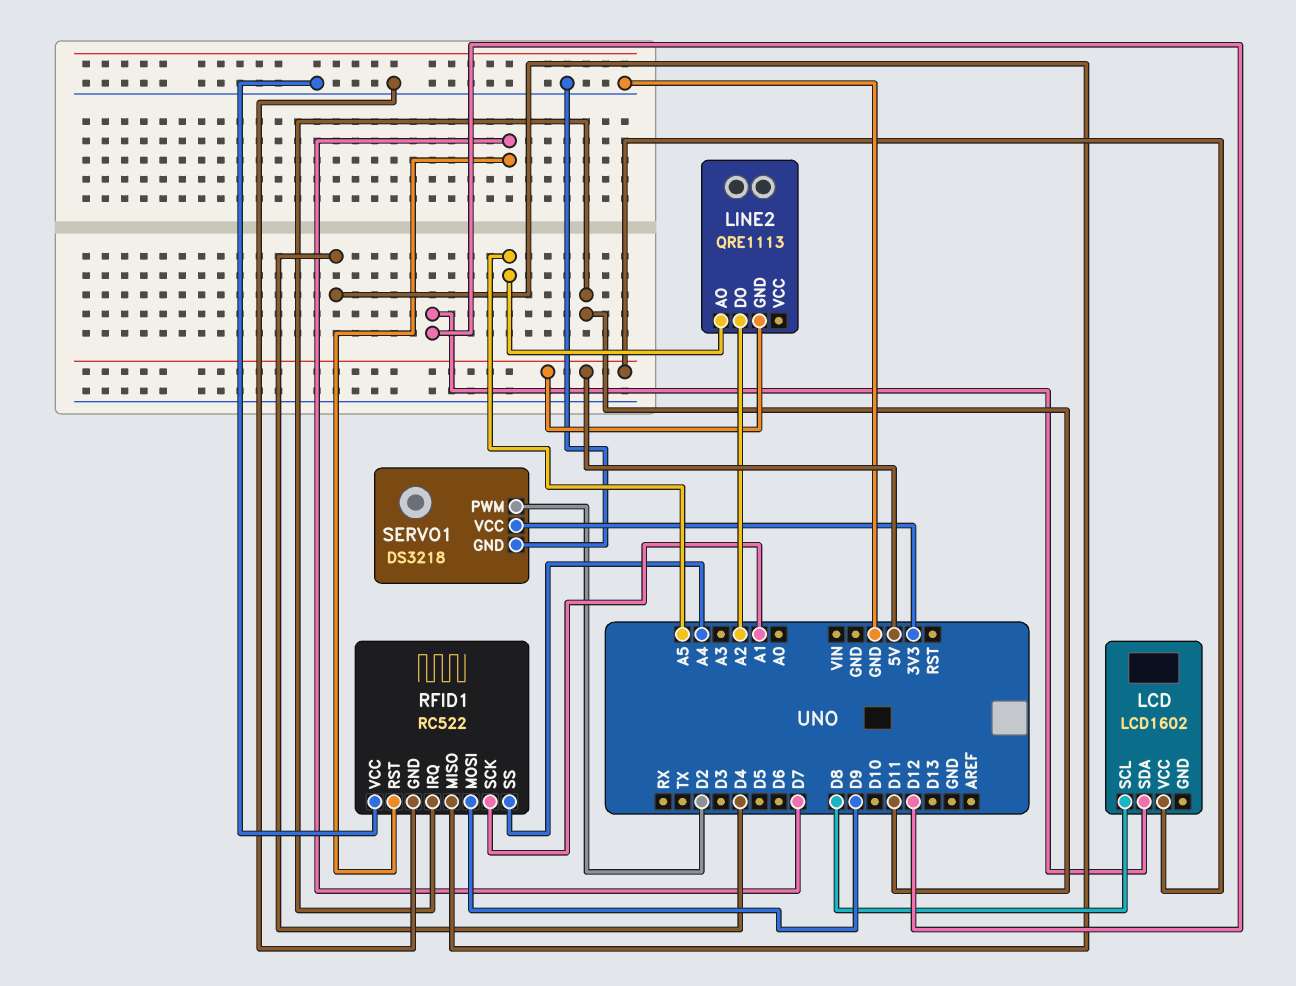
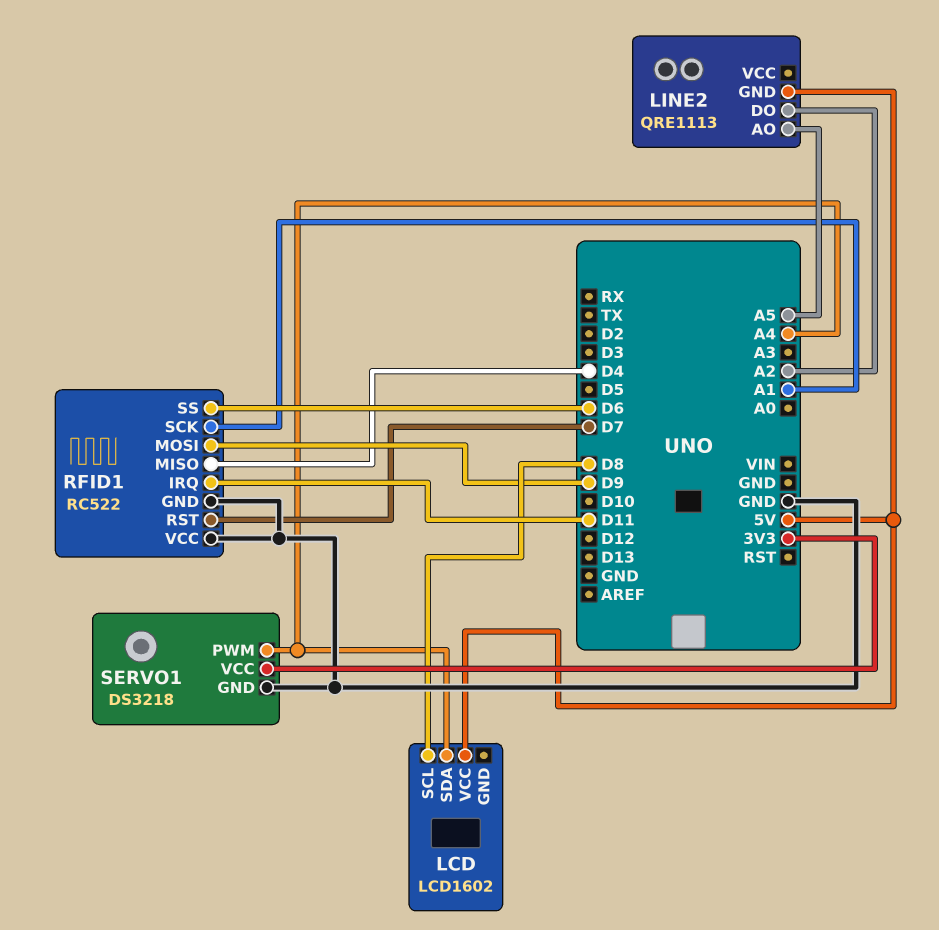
LCD pin SDA: D12 -> A4
RFID1 pin SS: A4 -> D6
SERVO1 pin PWM: D2 -> A4

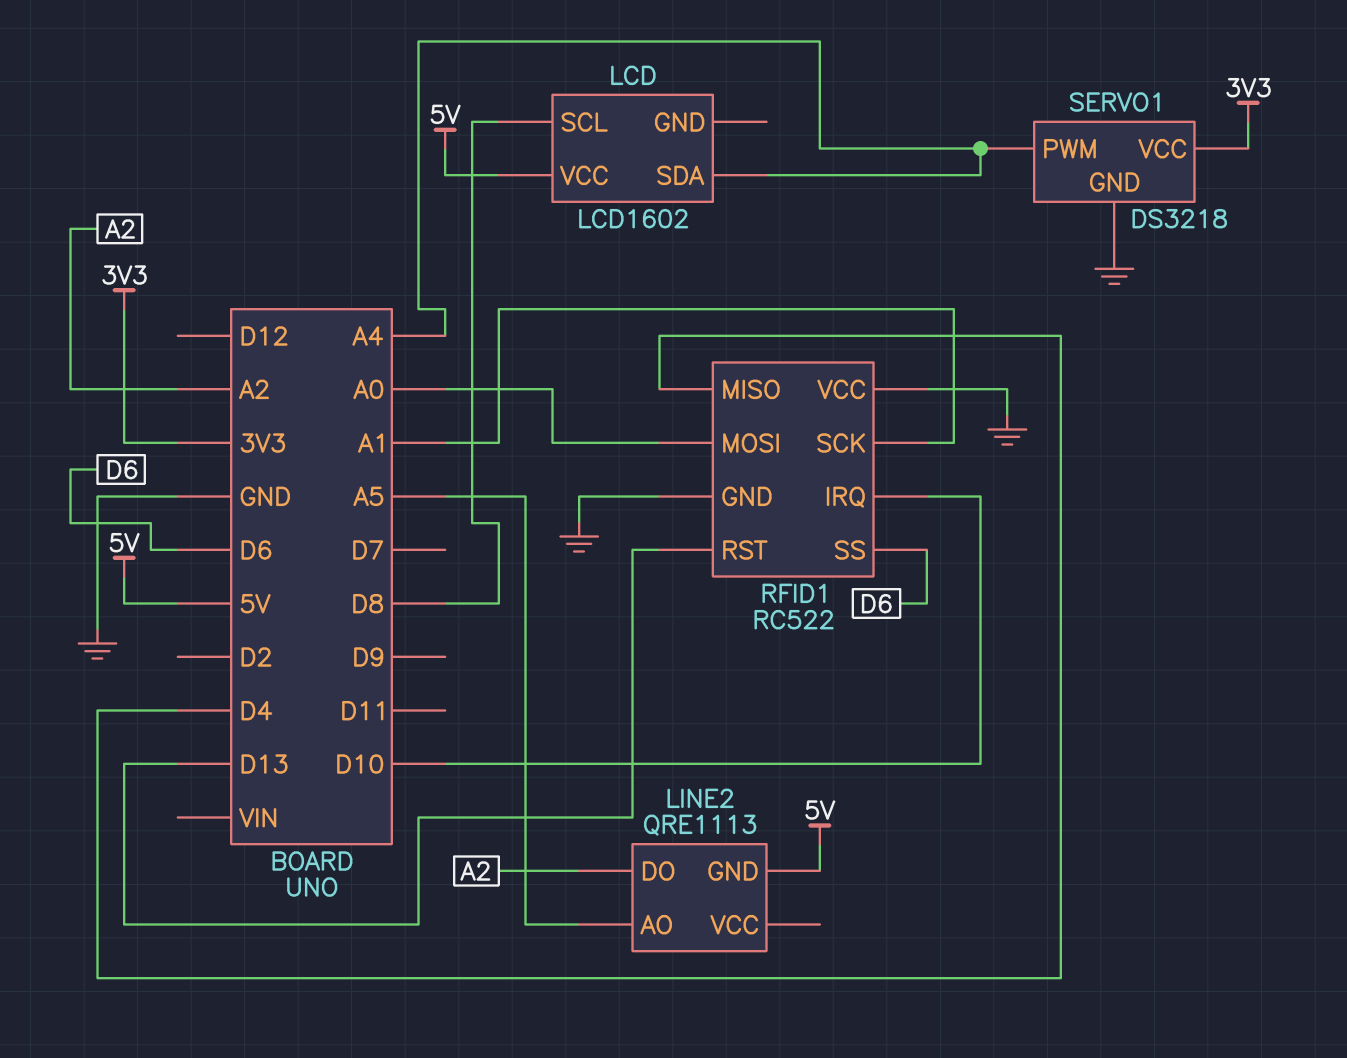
RFID1 pin IRQ: D11 -> D10
RFID1 pin MOSI: D9 -> A0
RFID1 pin RST: D7 -> D13

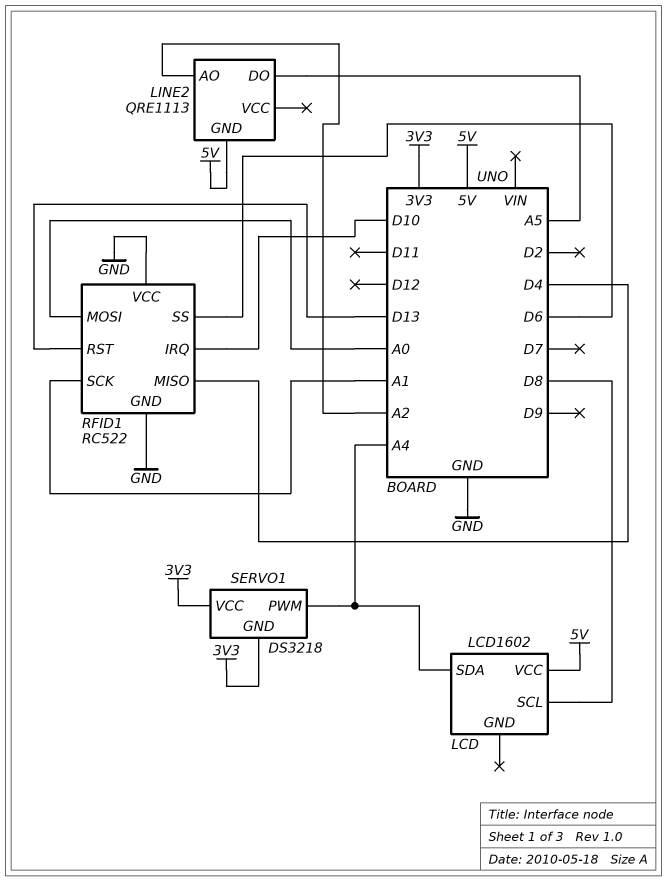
LINE2 pin AO: A5 -> A2
LINE2 pin DO: A2 -> A5
SERVO1 pin GND: GND -> 3V3

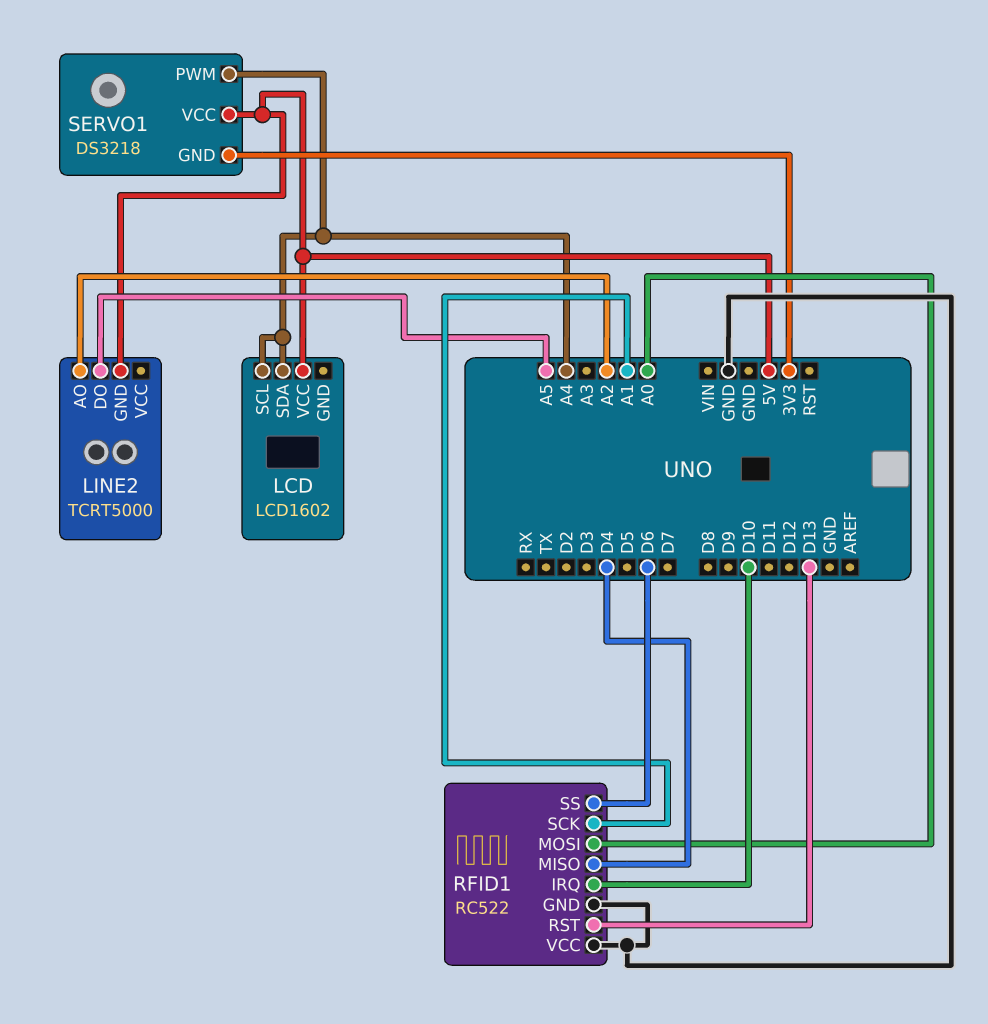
LCD pin SCL: D8 -> A4
LINE2: QRE1113 -> TCRT5000
SERVO1 pin VCC: 3V3 -> 5V

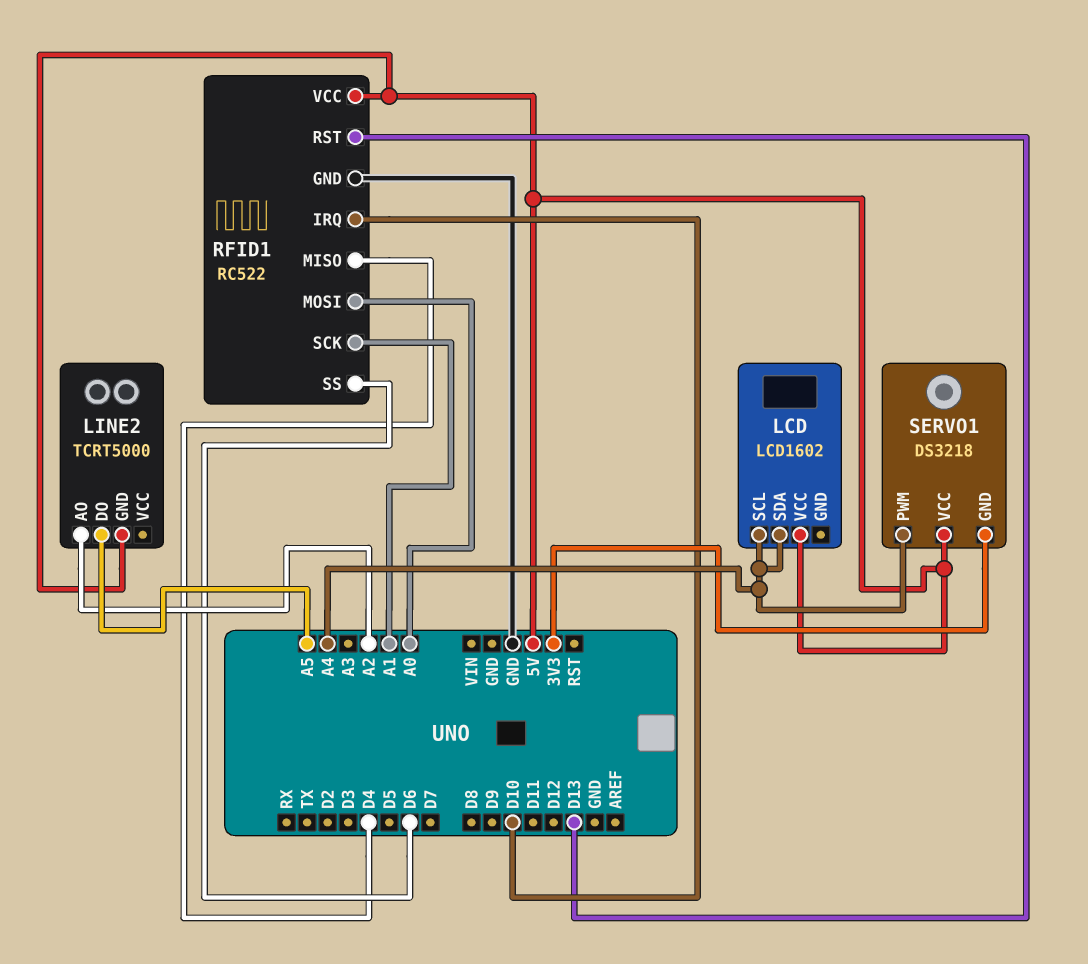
RFID1 pin VCC: GND -> 5V

